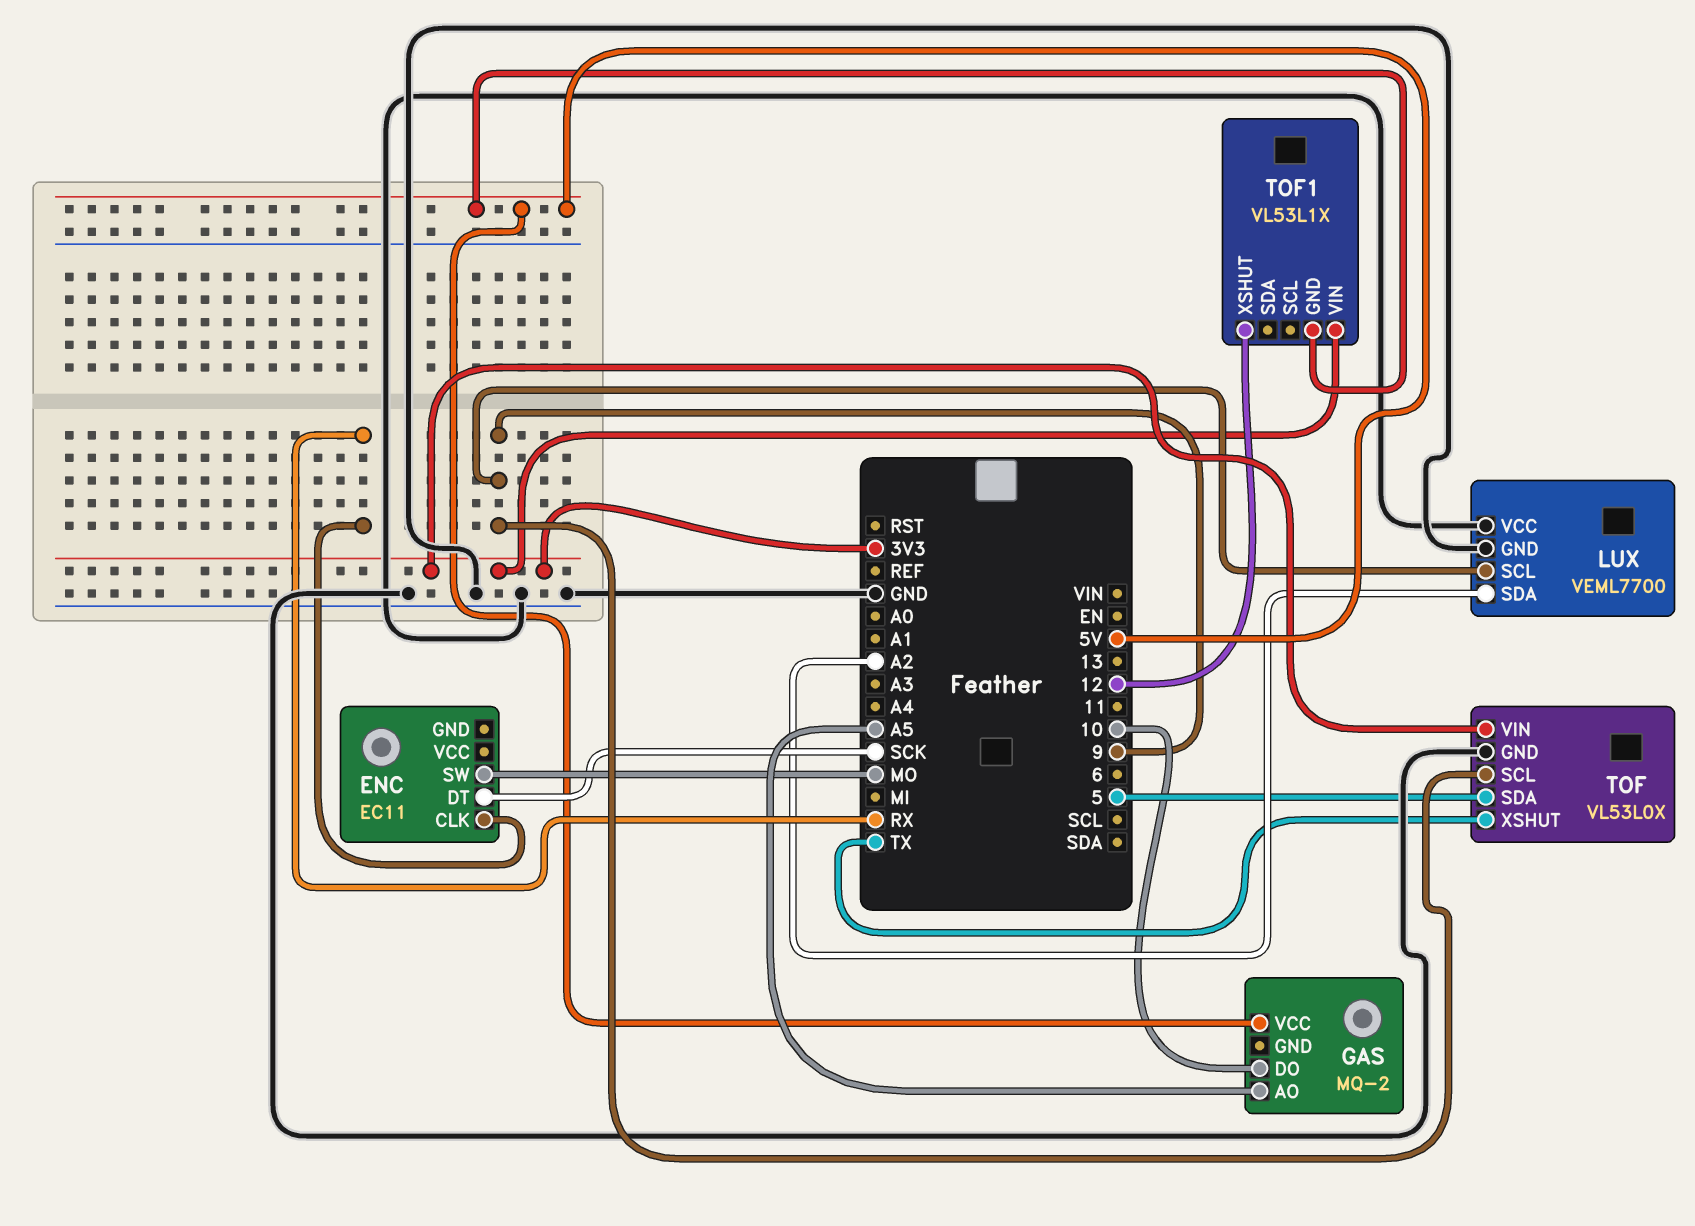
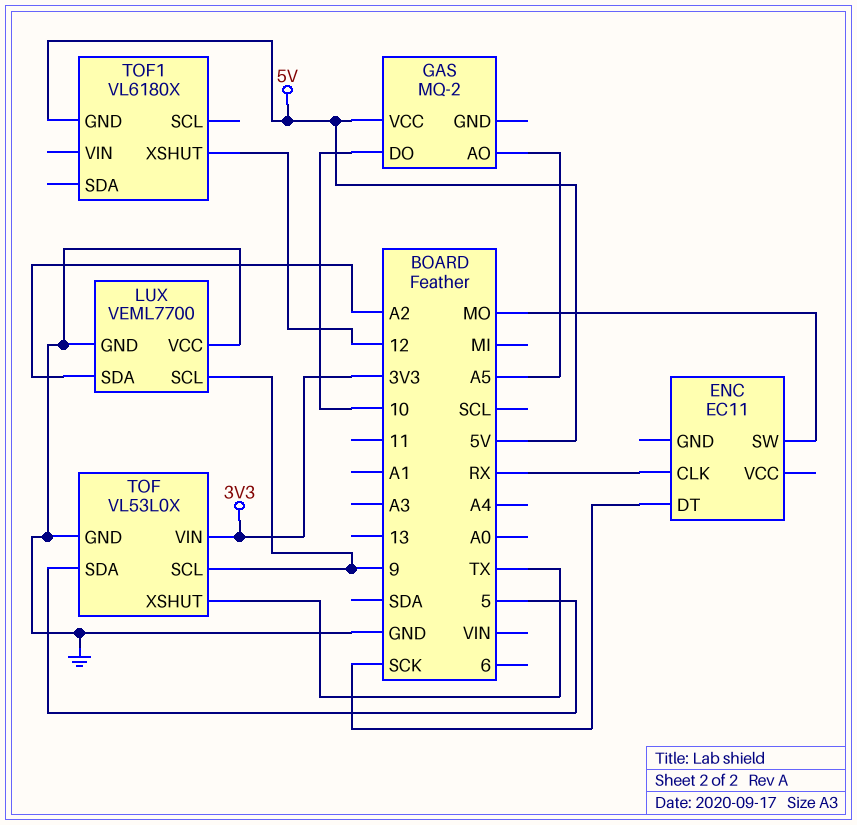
TOF1: VL53L1X -> VL6180X
TOF1 pin VIN: 3V3 -> none

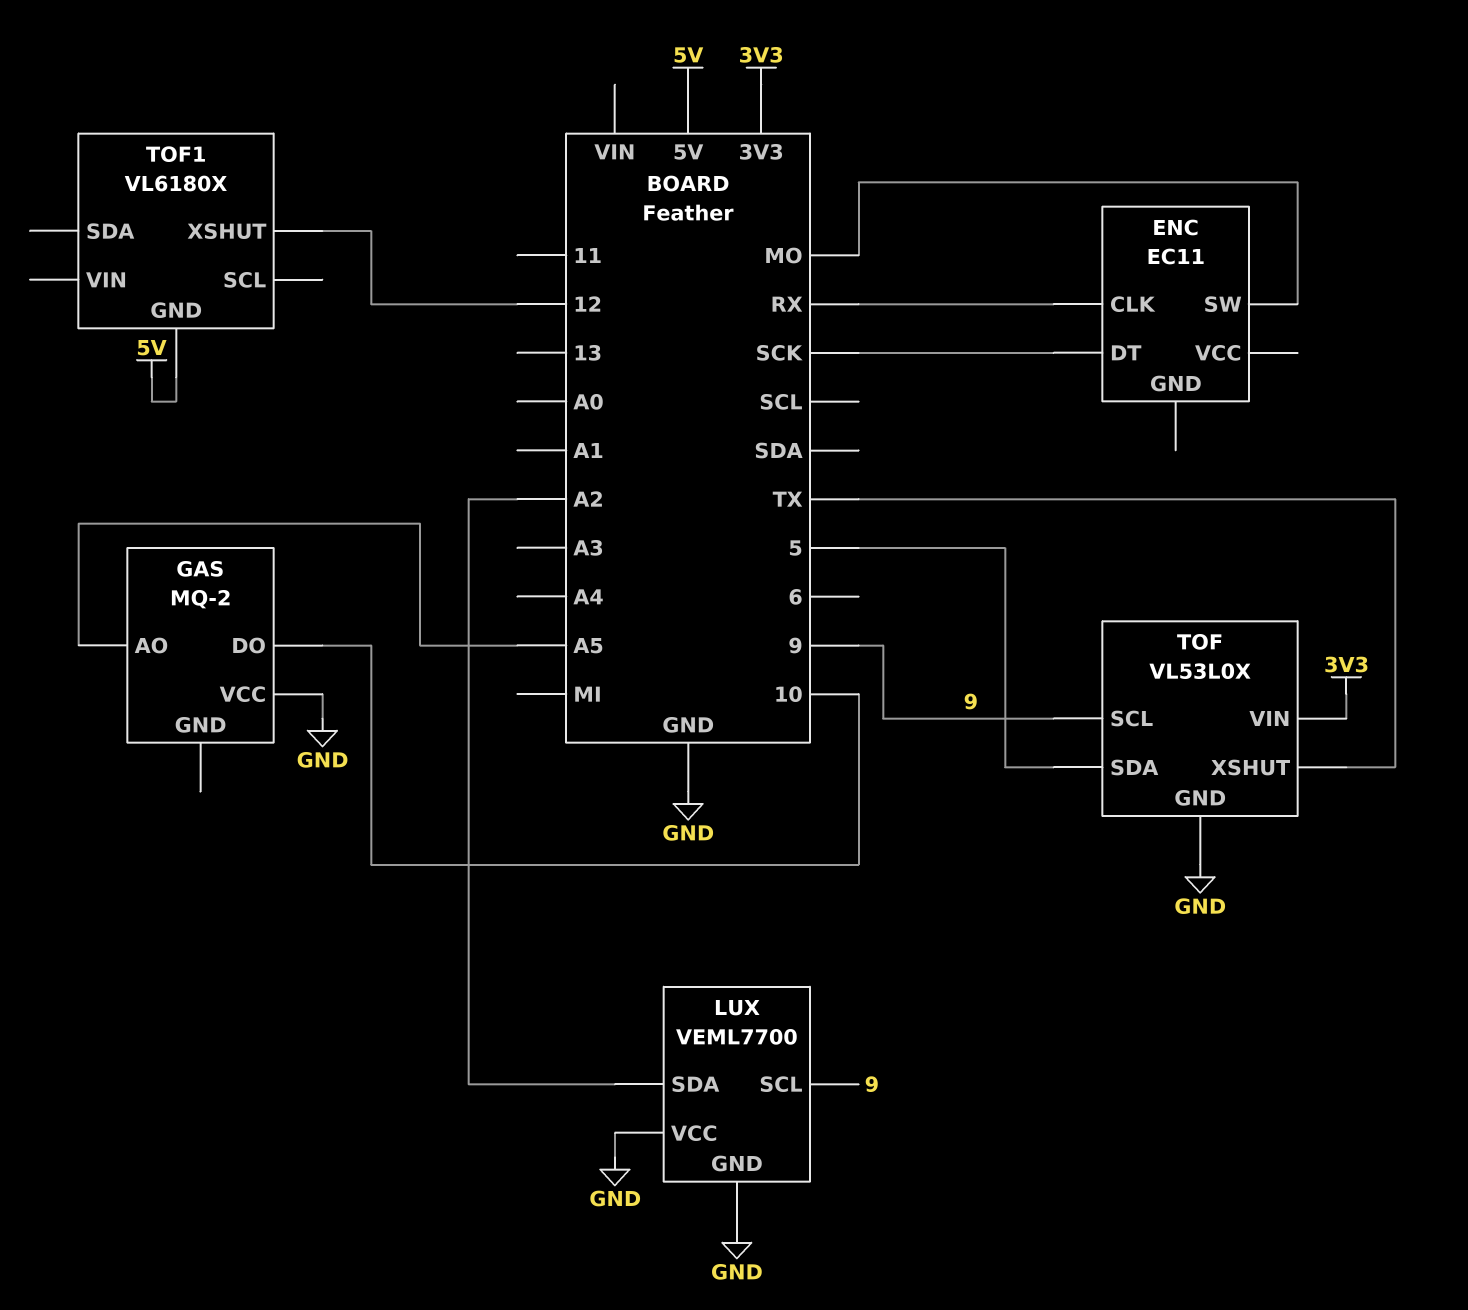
GAS pin VCC: 5V -> GND

